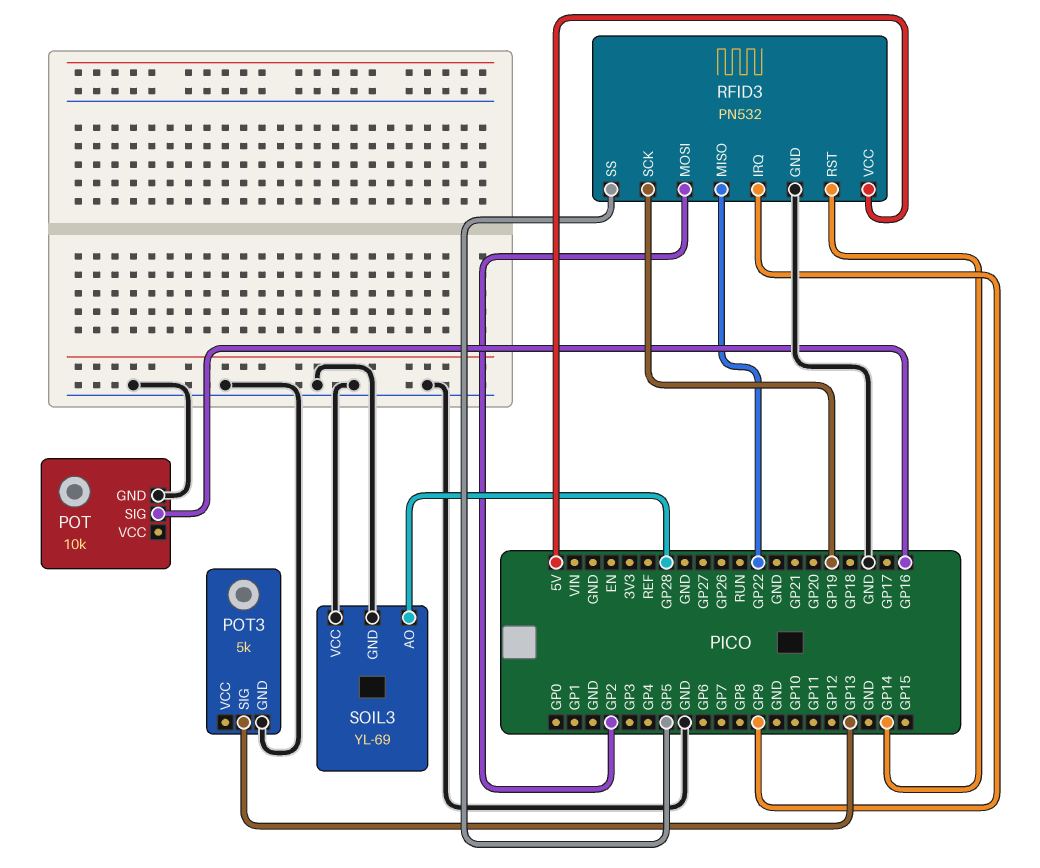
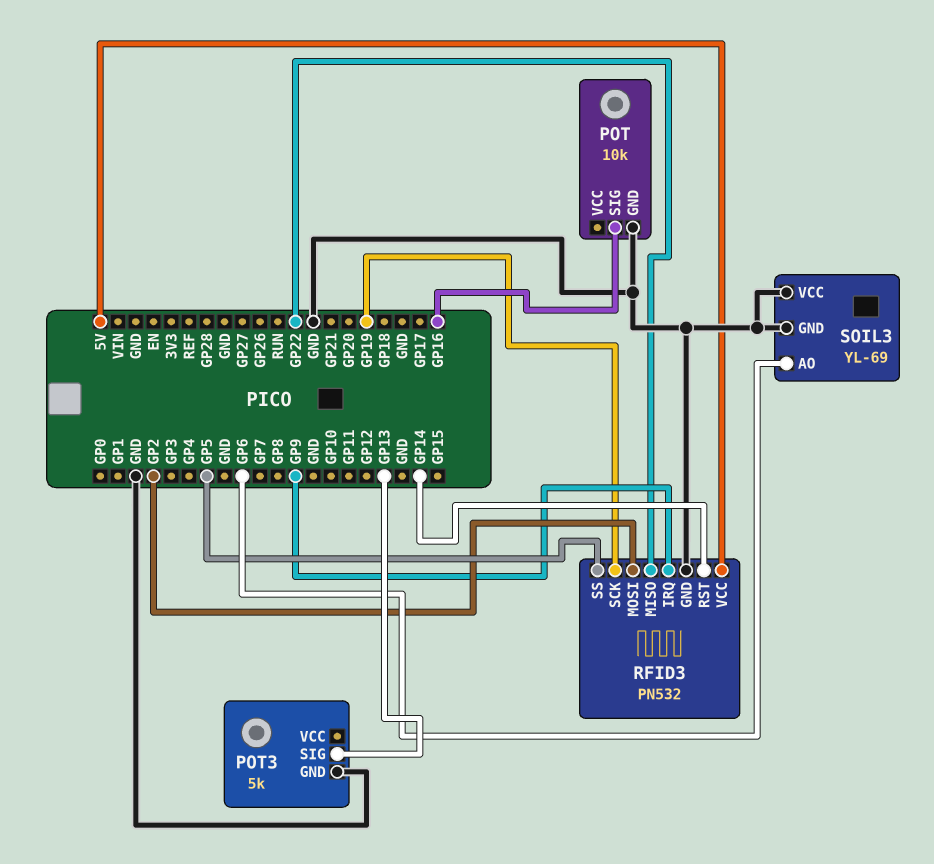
SOIL3 pin AO: GP28 -> GP6

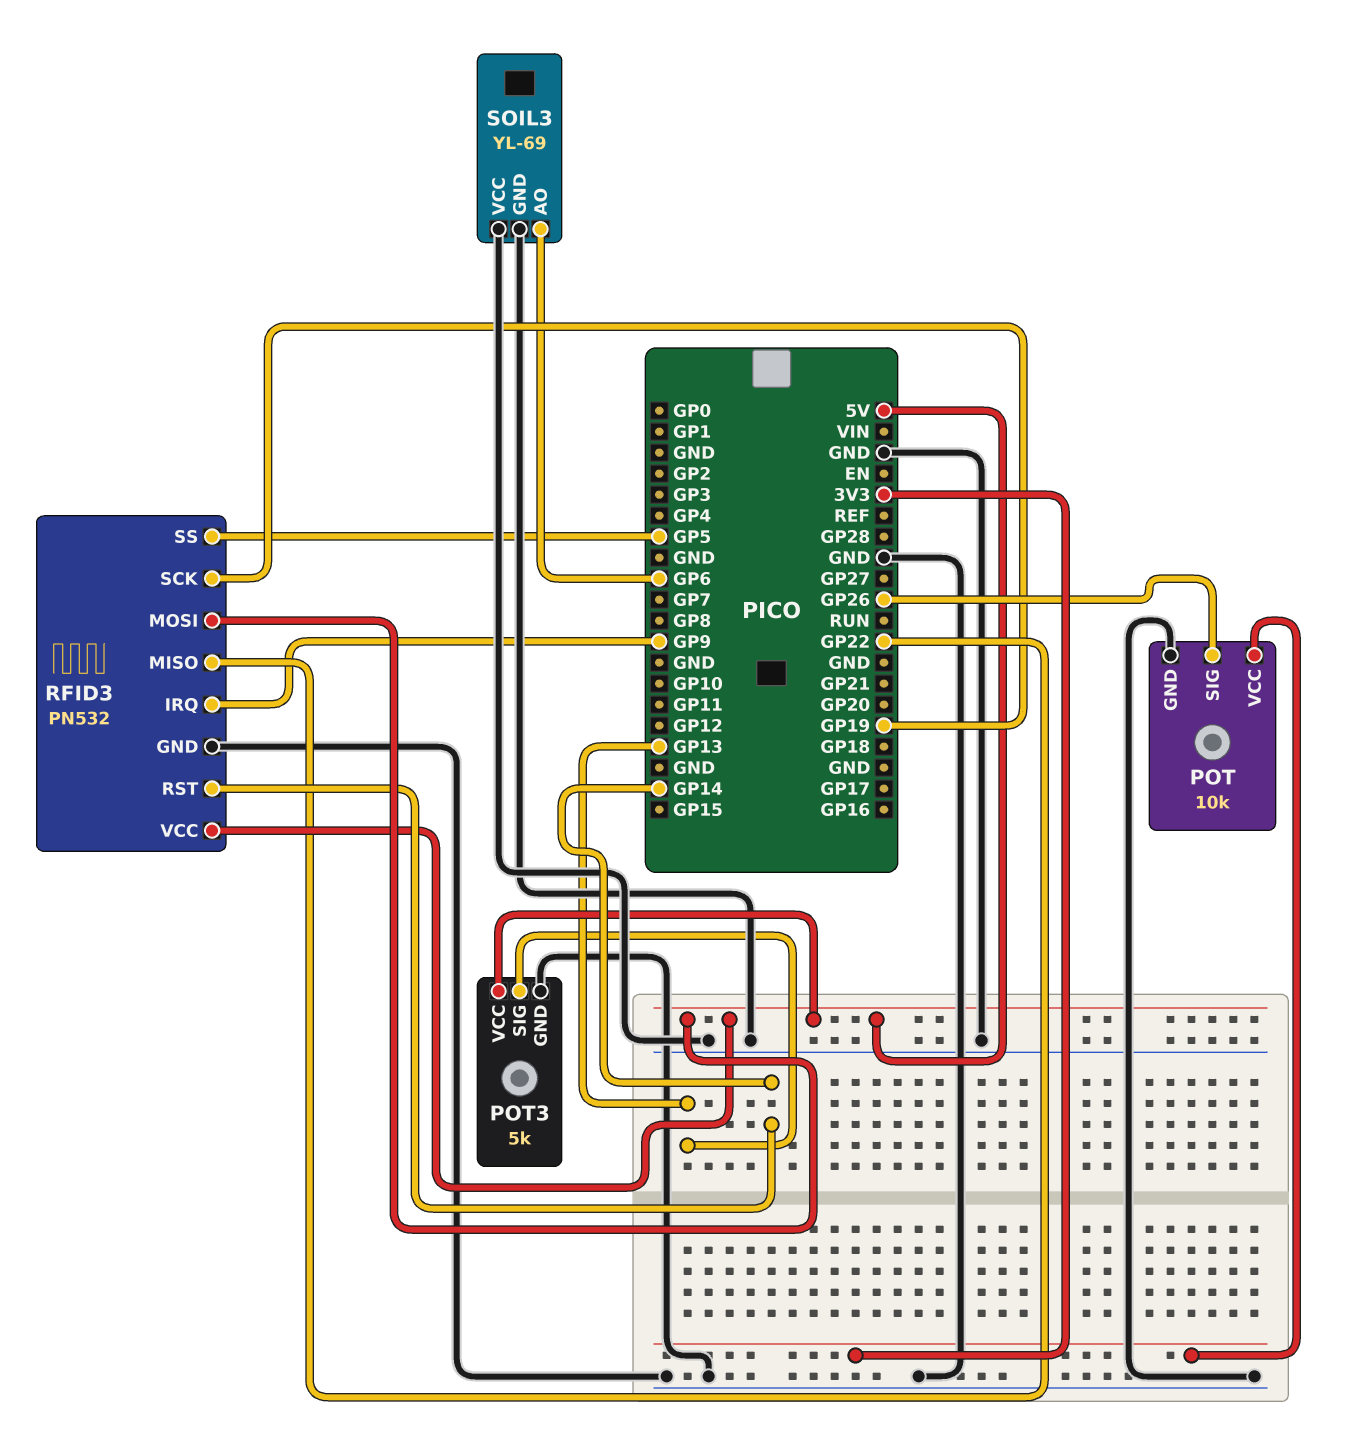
POT pin SIG: GP16 -> GP26
POT pin VCC: none -> 3V3
POT3 pin VCC: none -> 5V
RFID3 pin MOSI: GP2 -> 5V

